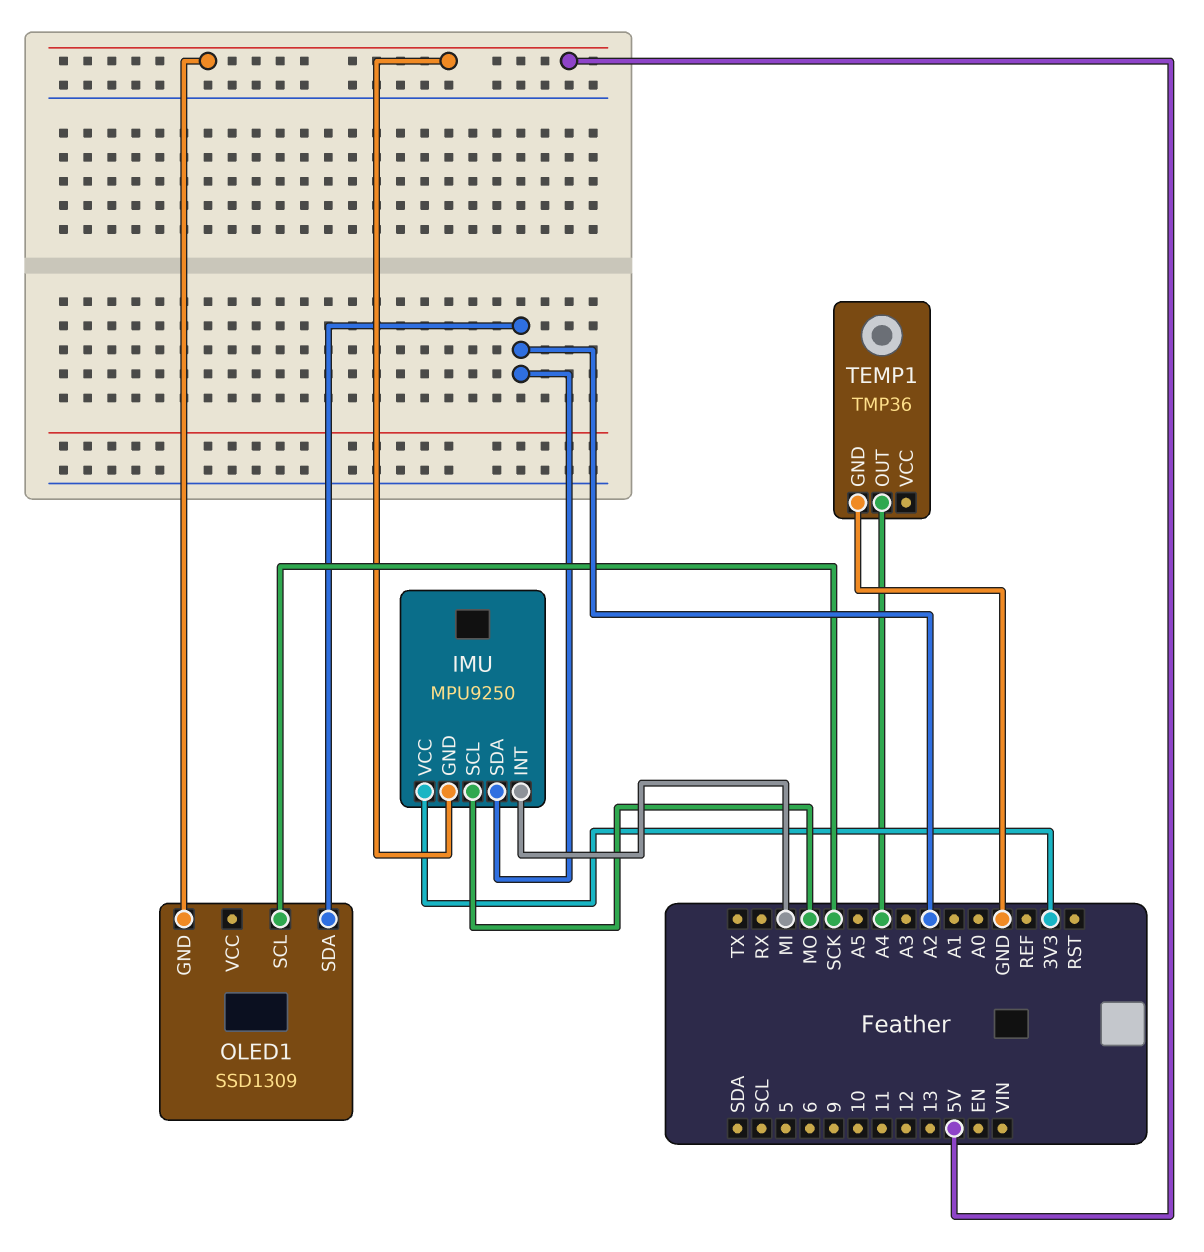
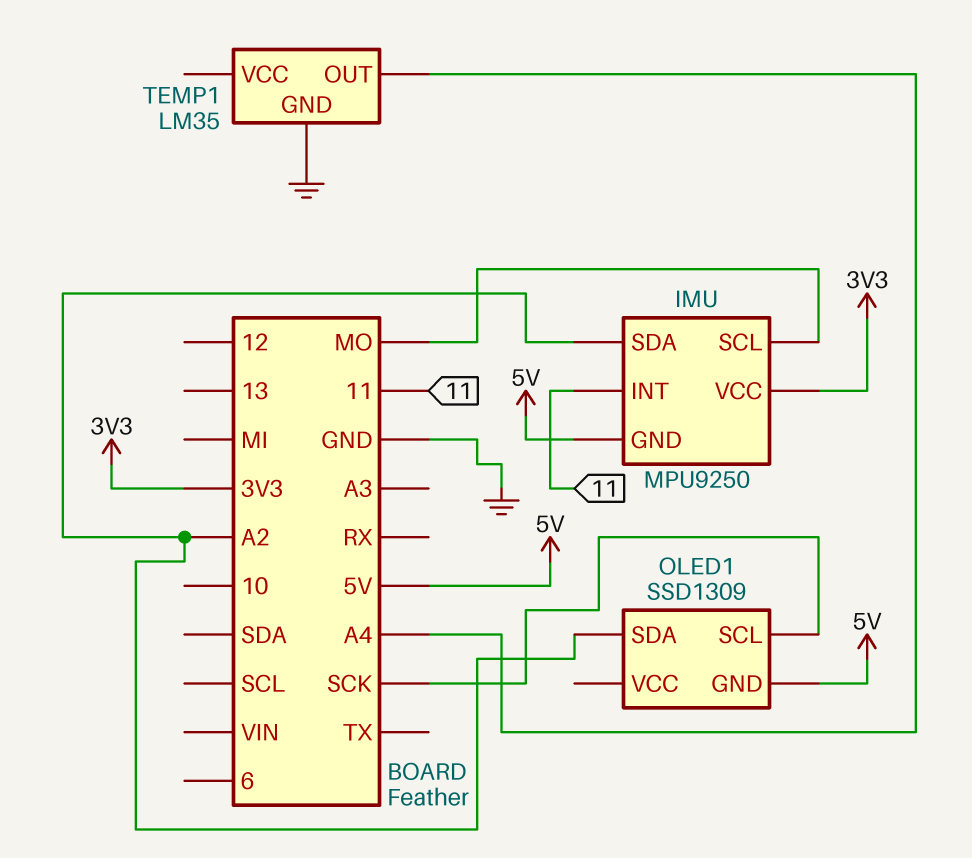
IMU pin INT: MI -> 11
TEMP1: TMP36 -> LM35

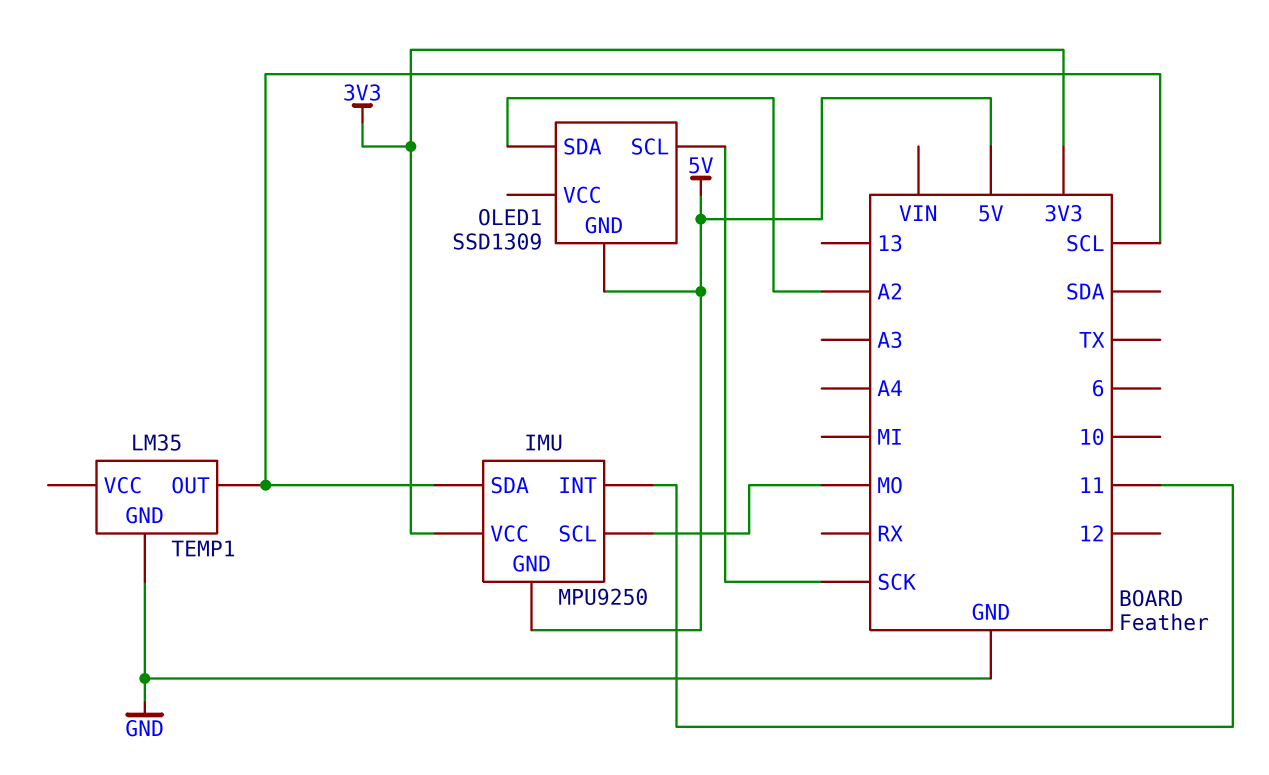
IMU pin SDA: A2 -> SCL
TEMP1 pin OUT: A4 -> SCL

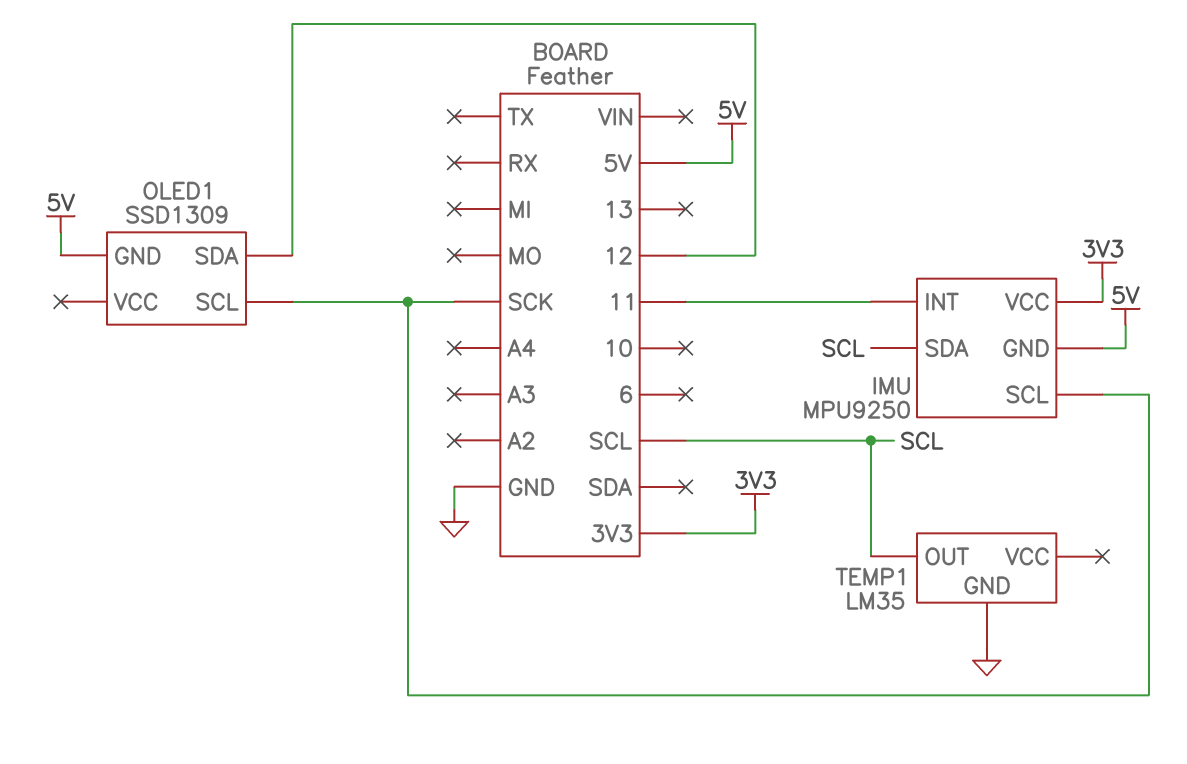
IMU pin SCL: MO -> SCK
OLED1 pin SDA: A2 -> 12

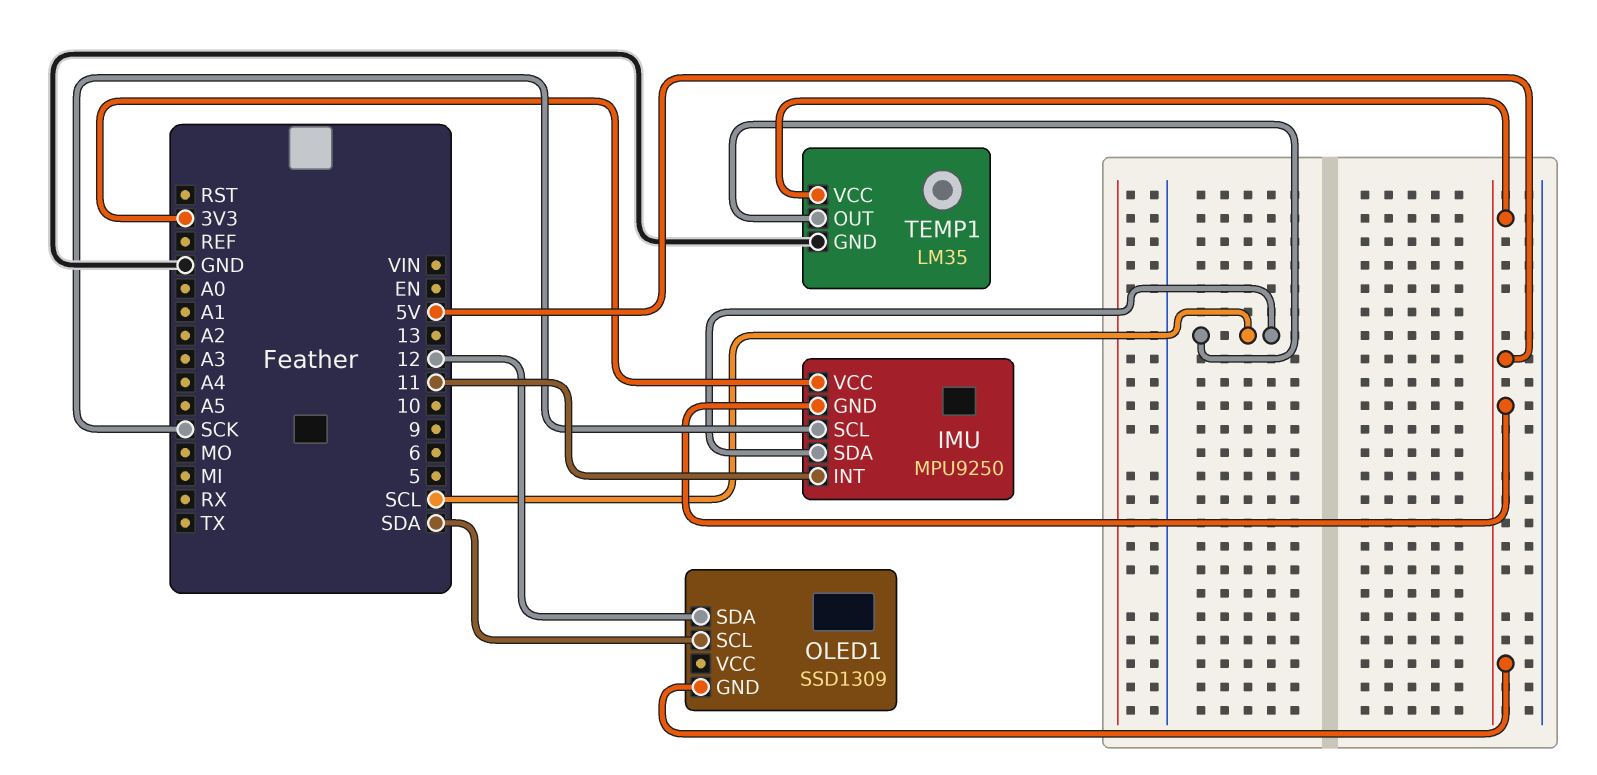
OLED1 pin SCL: SCK -> SDA
TEMP1 pin VCC: none -> 5V

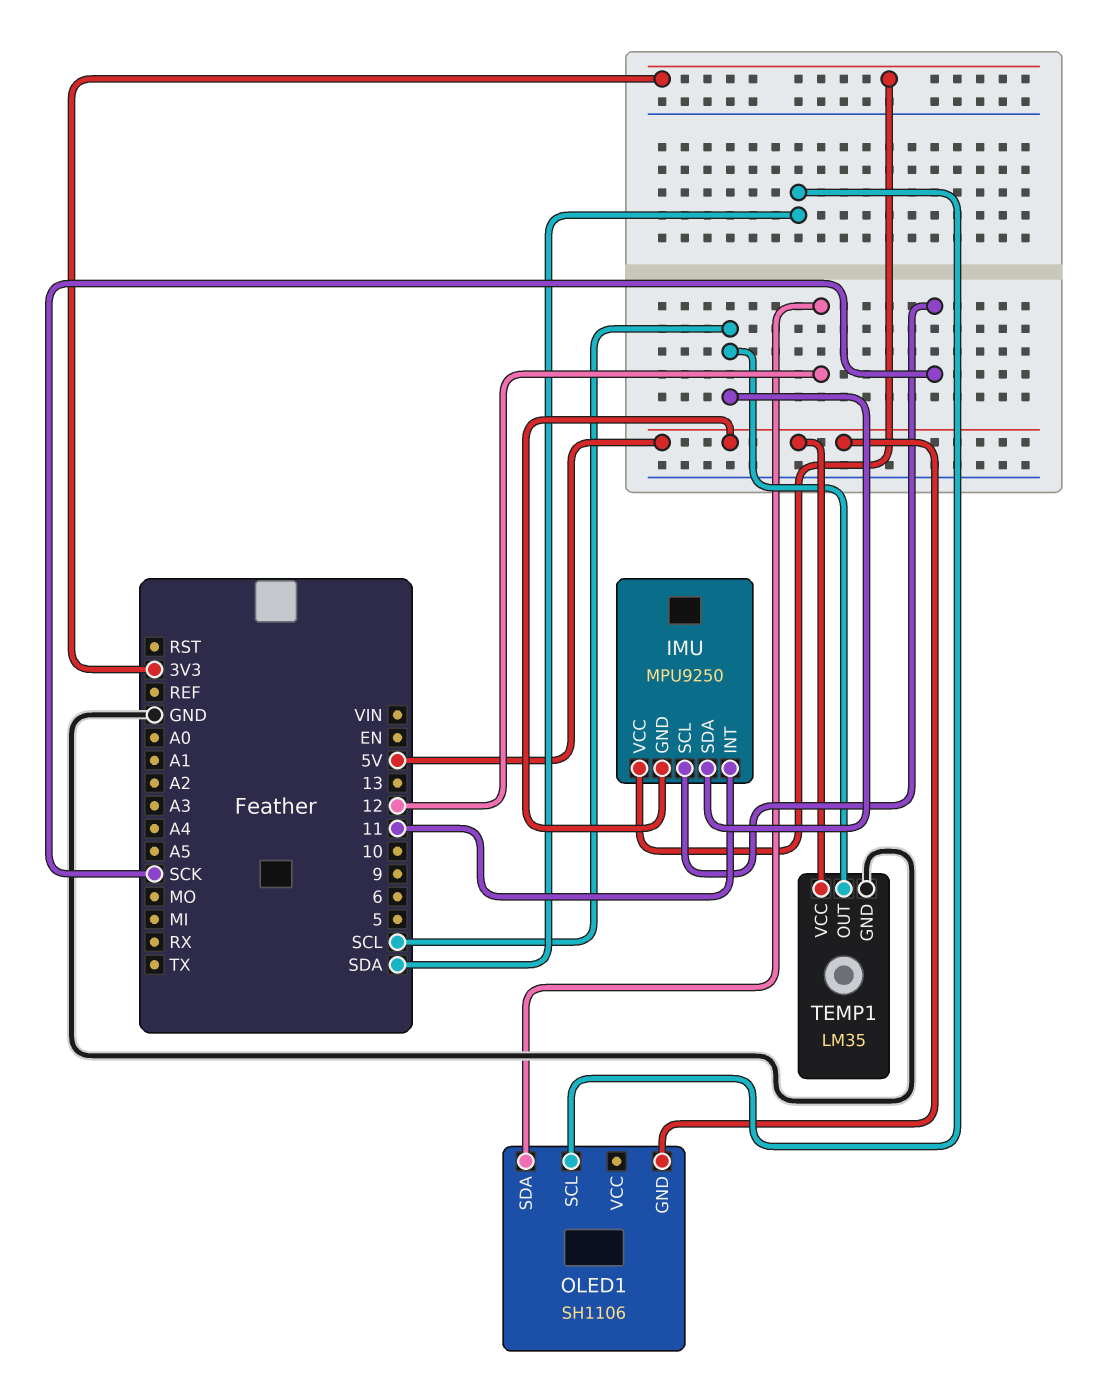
OLED1: SSD1309 -> SH1106

